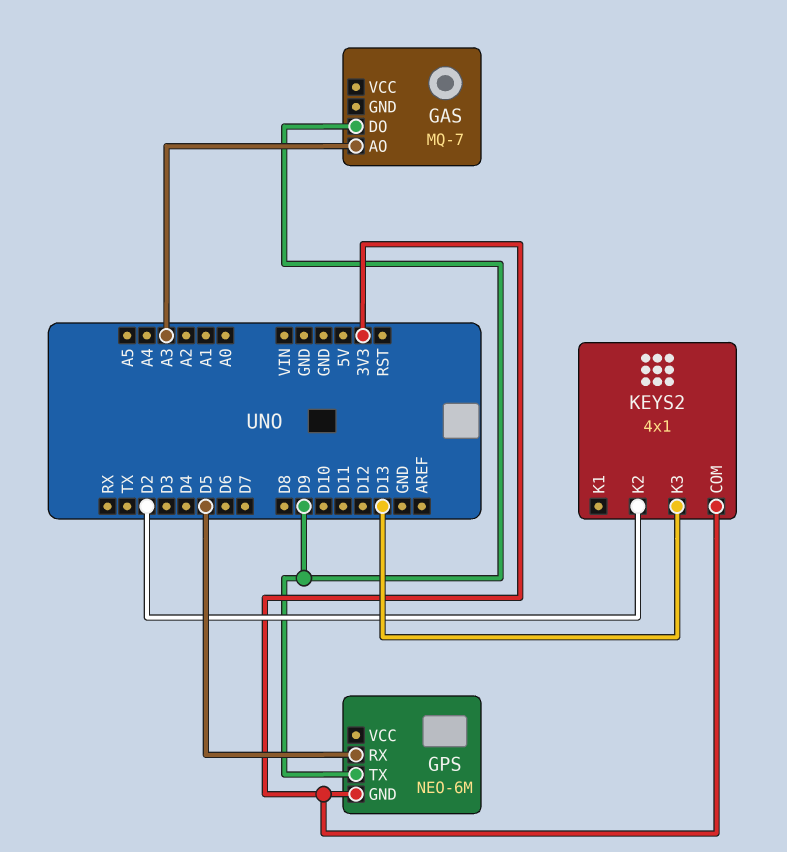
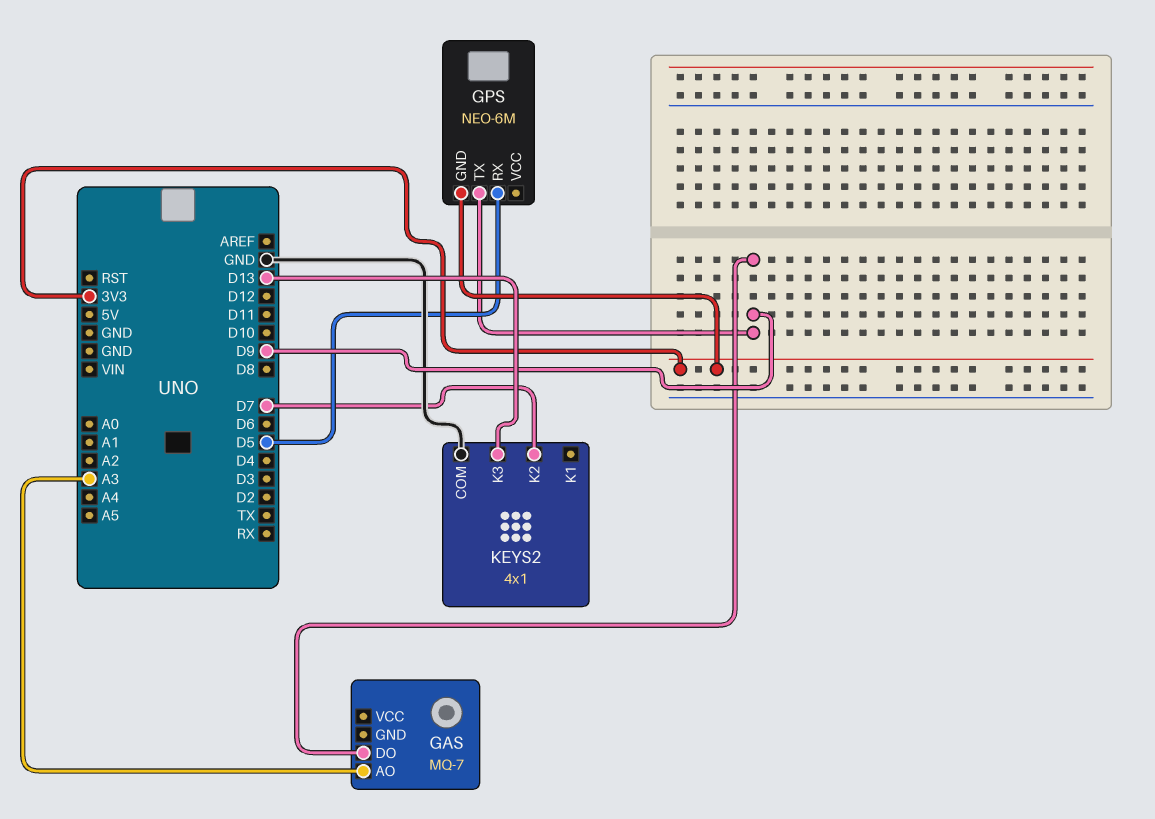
KEYS2 pin COM: 3V3 -> GND
KEYS2 pin K2: D2 -> D7

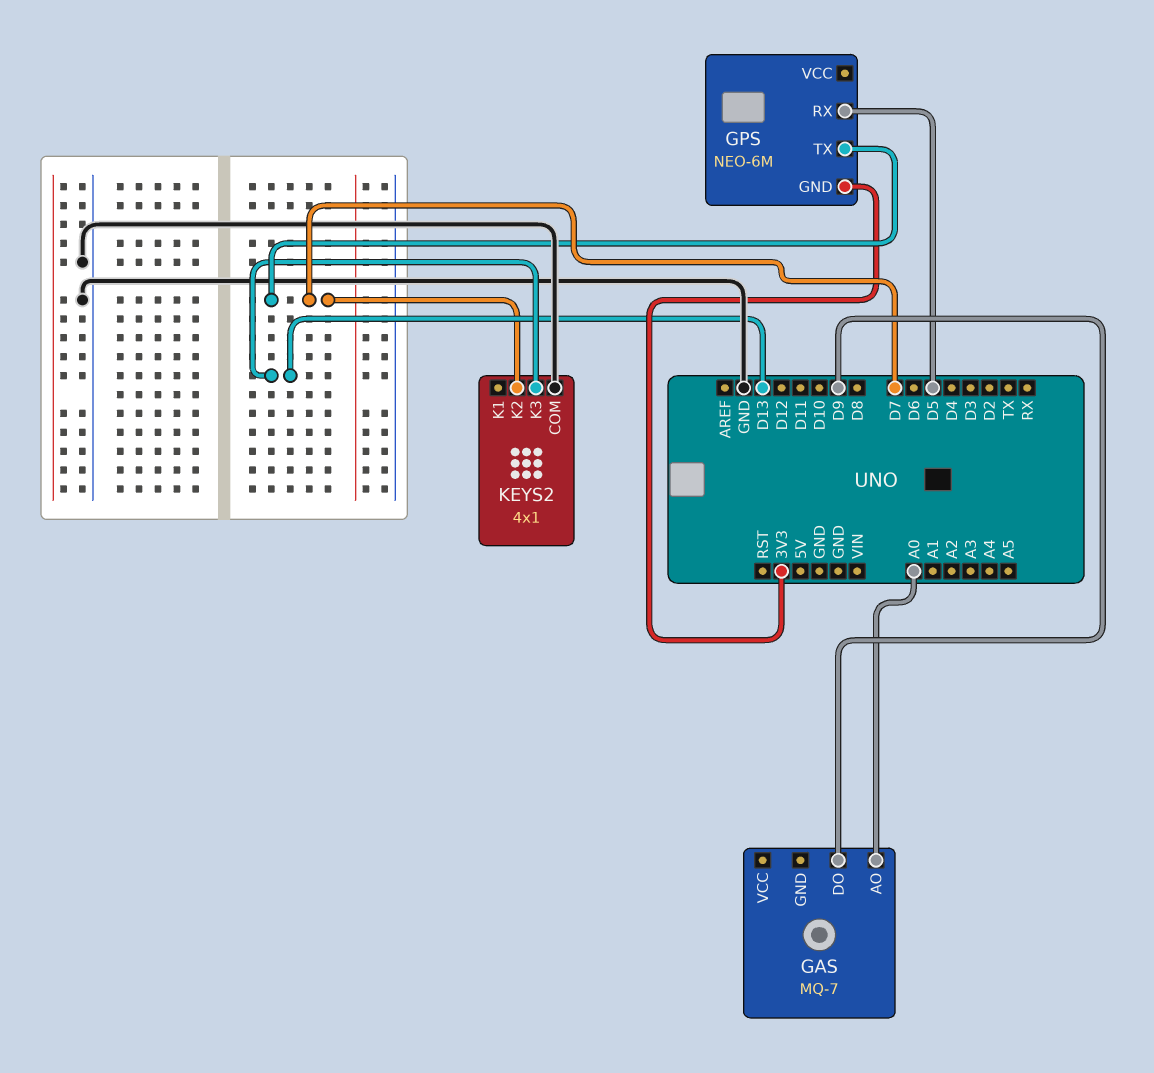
GAS pin AO: A3 -> A0
GPS pin TX: D9 -> D7

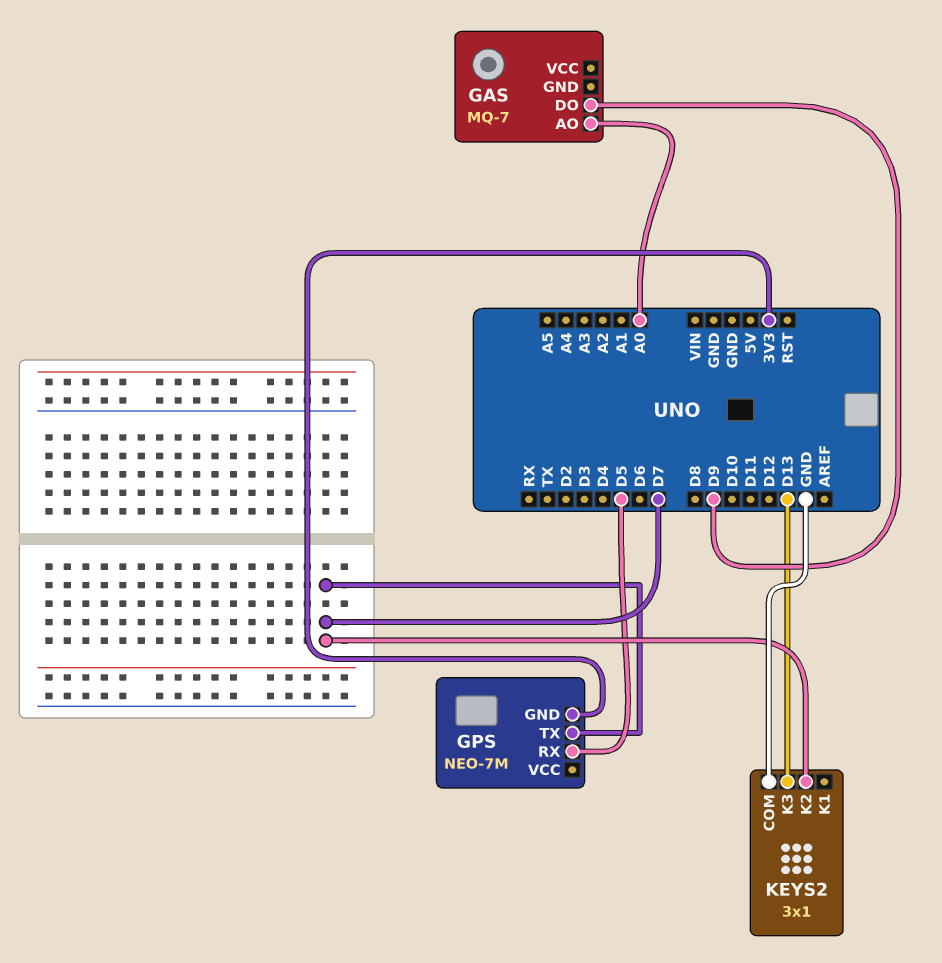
GPS: NEO-6M -> NEO-7M
KEYS2: 4x1 -> 3x1

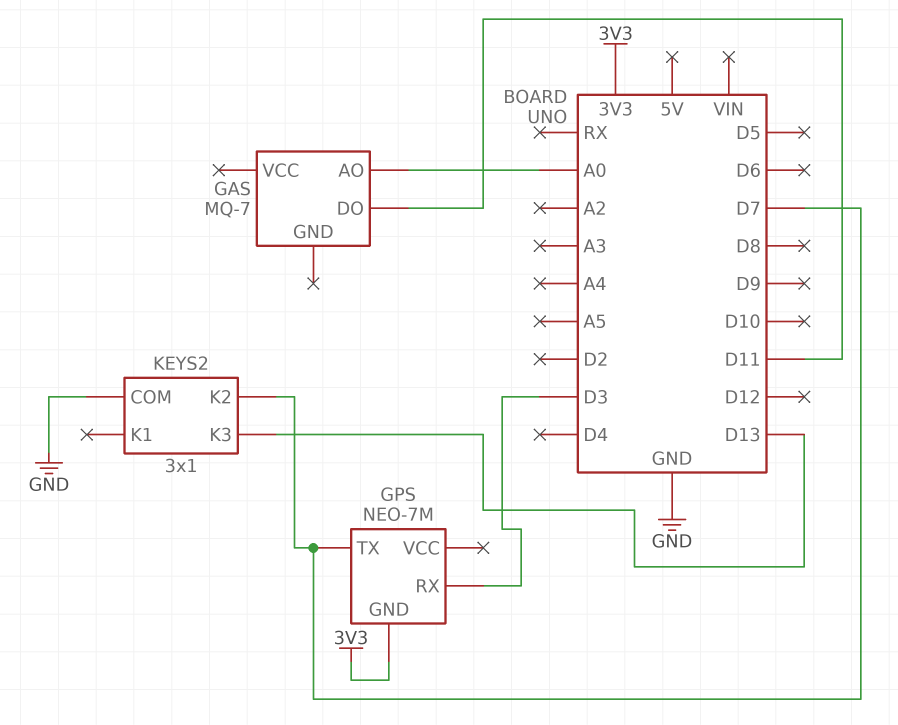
GAS pin DO: D9 -> D11
GPS pin RX: D5 -> D3

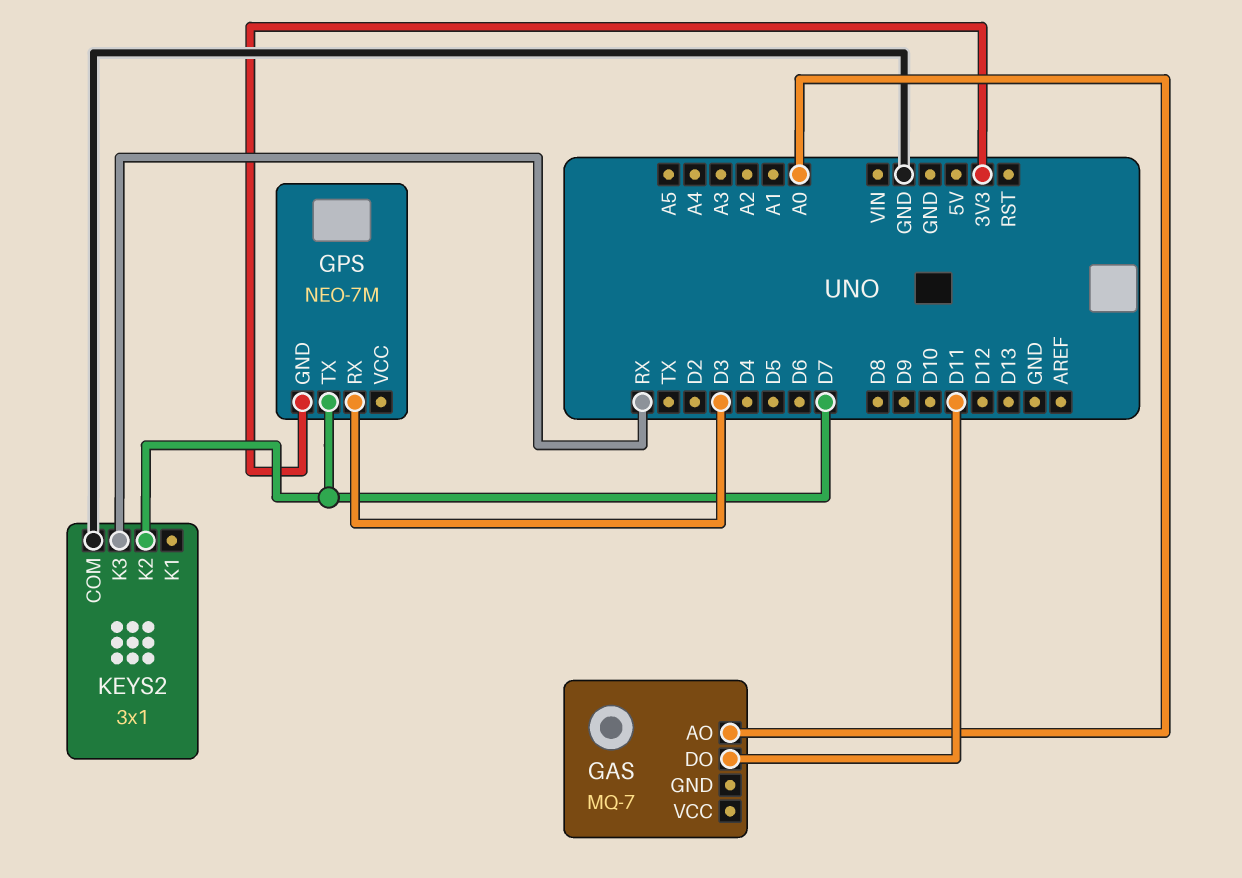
KEYS2 pin K3: D13 -> RX

